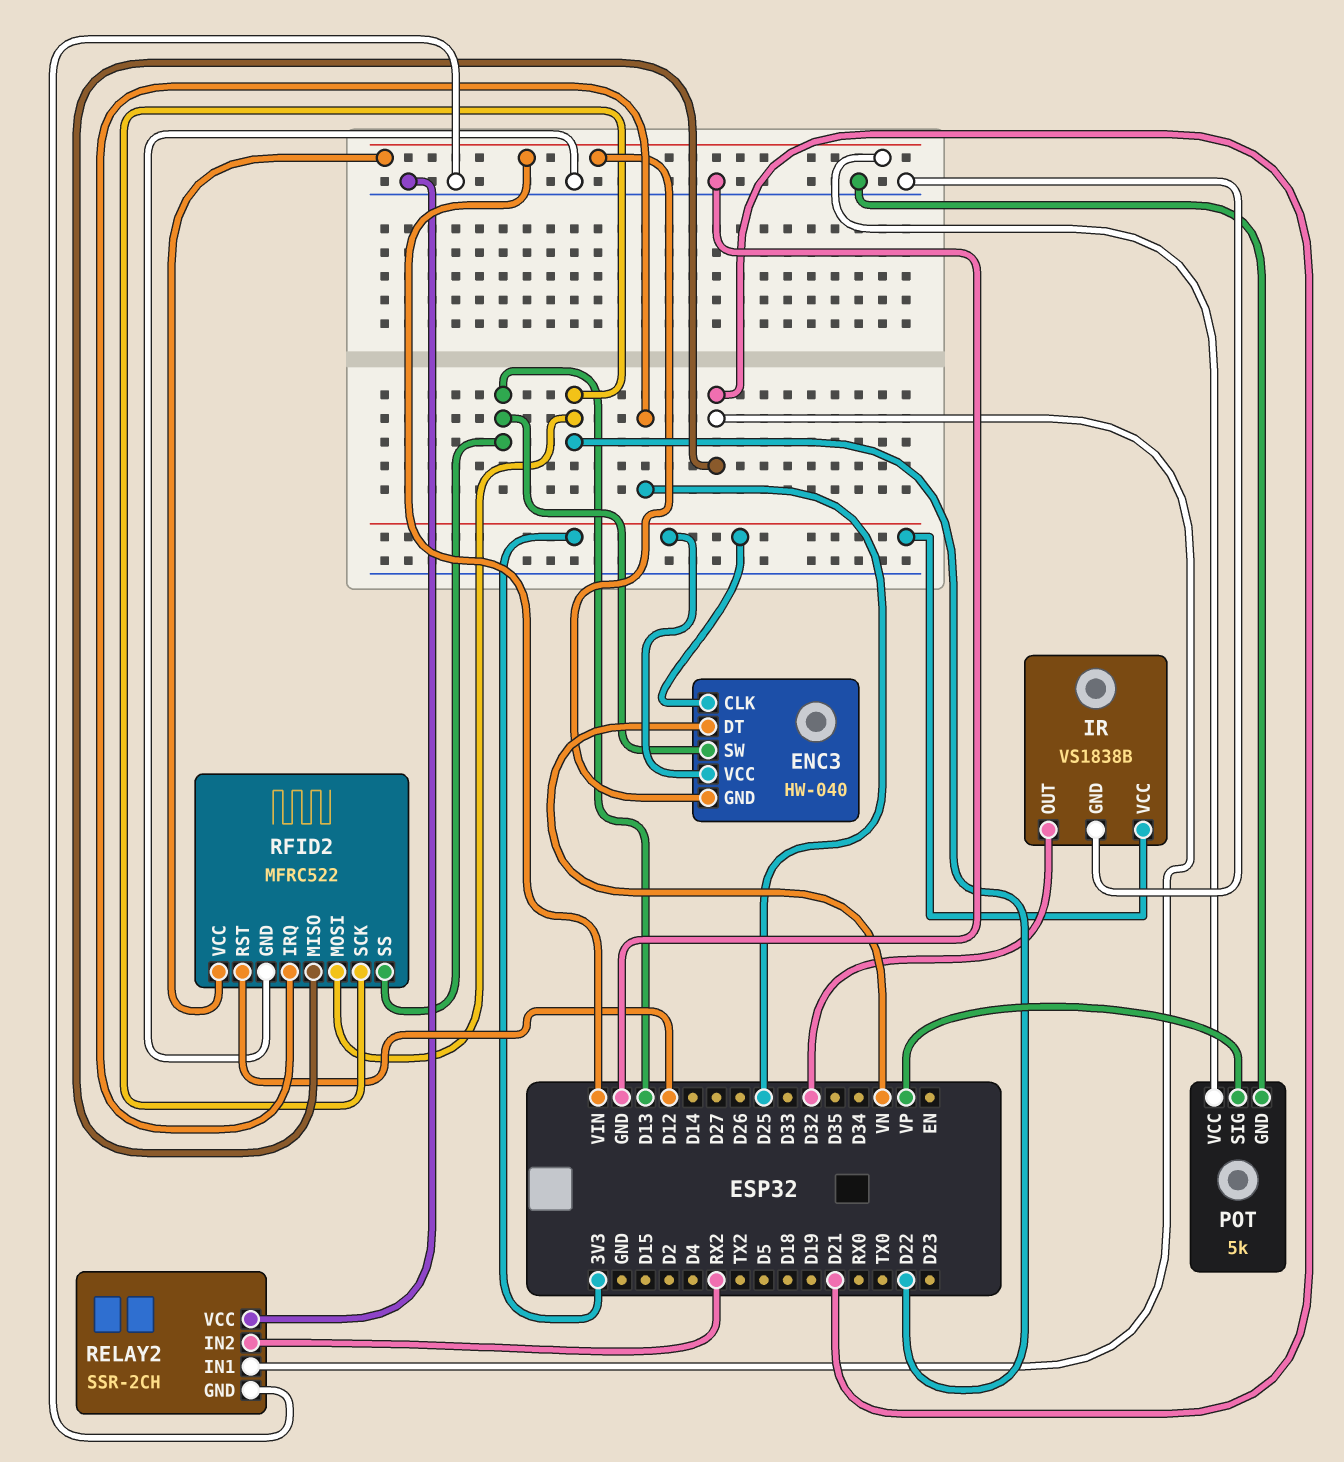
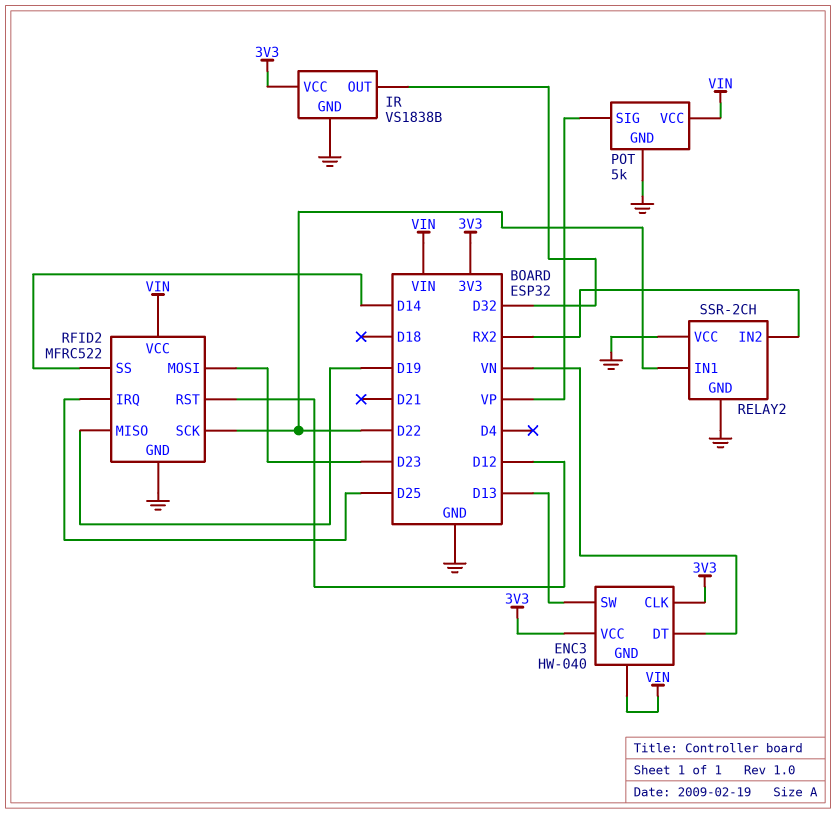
RELAY2 pin IN1: D21 -> D22
RFID2 pin MISO: D21 -> D19
RFID2 pin MOSI: D22 -> D23
RFID2 pin SS: D13 -> D14

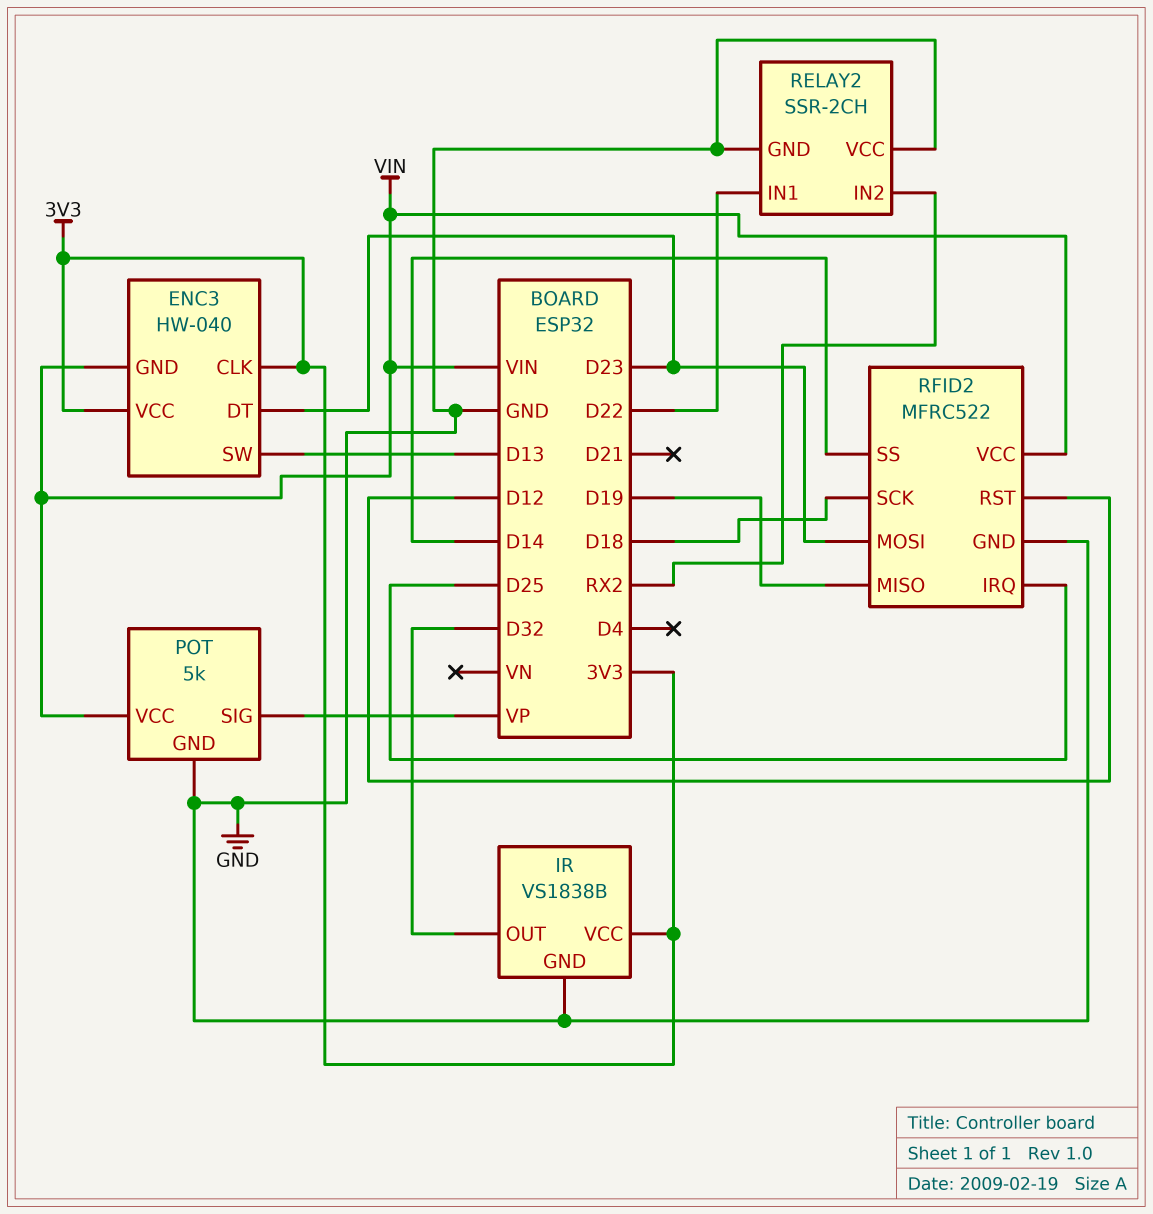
ENC3 pin DT: VN -> D23
RFID2 pin SCK: D22 -> D18

